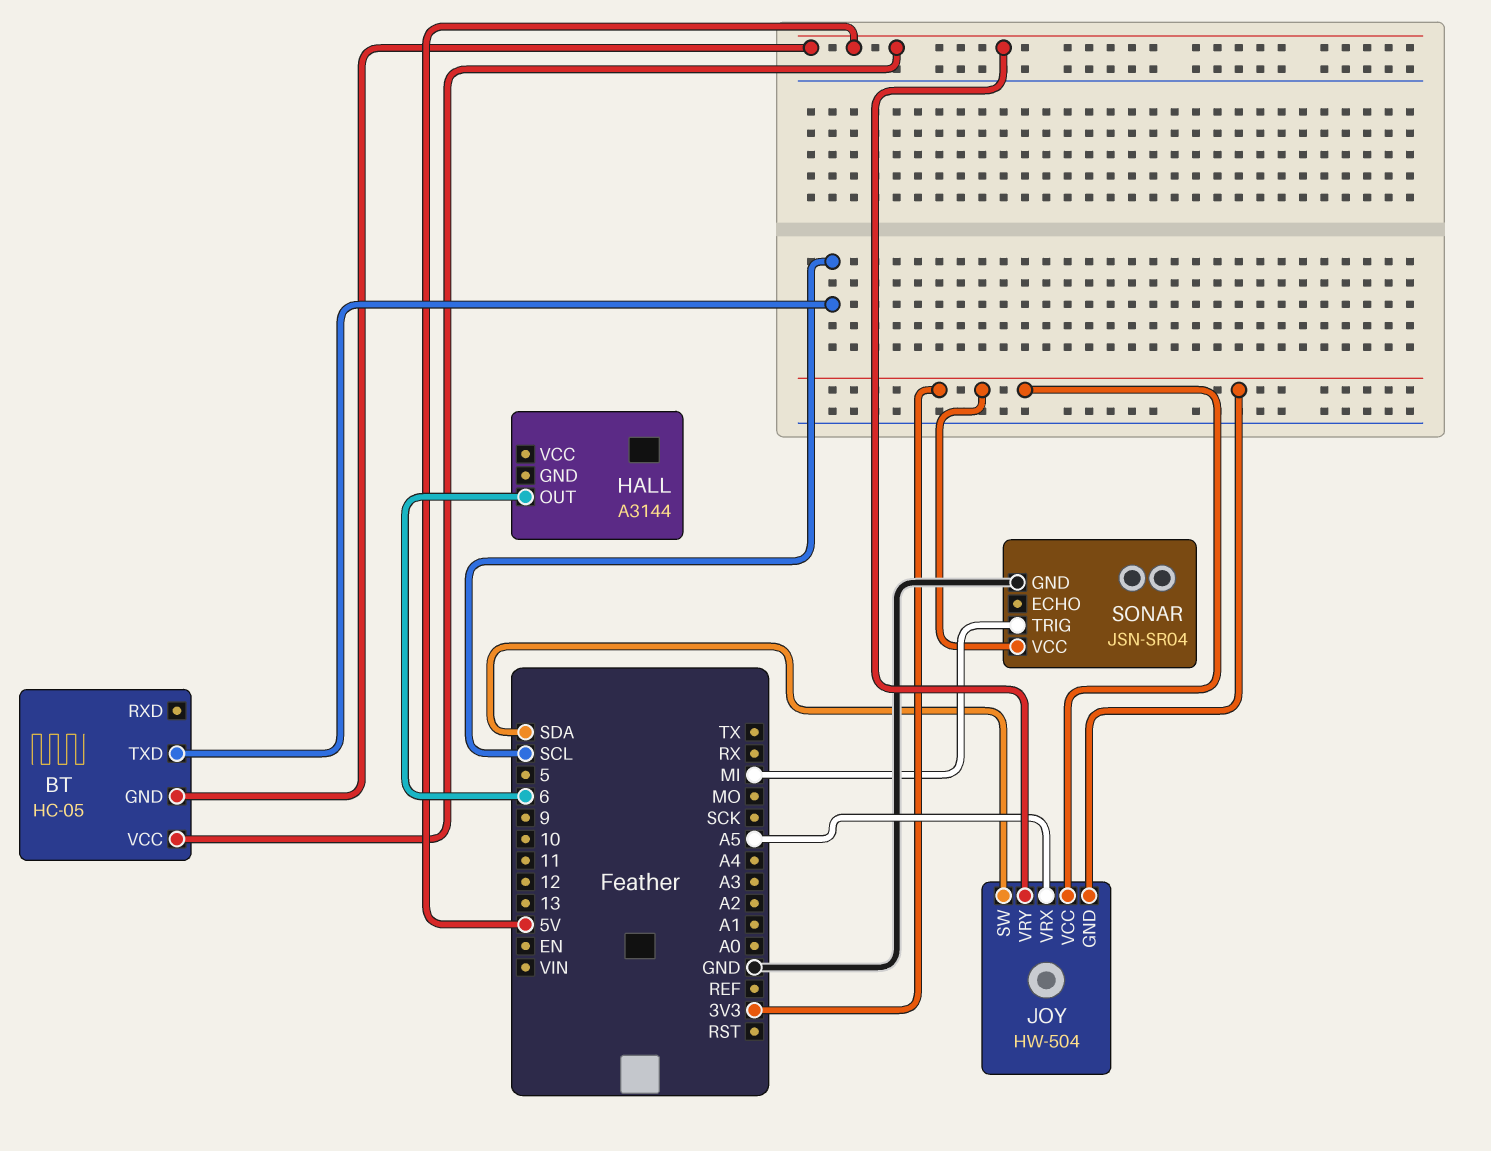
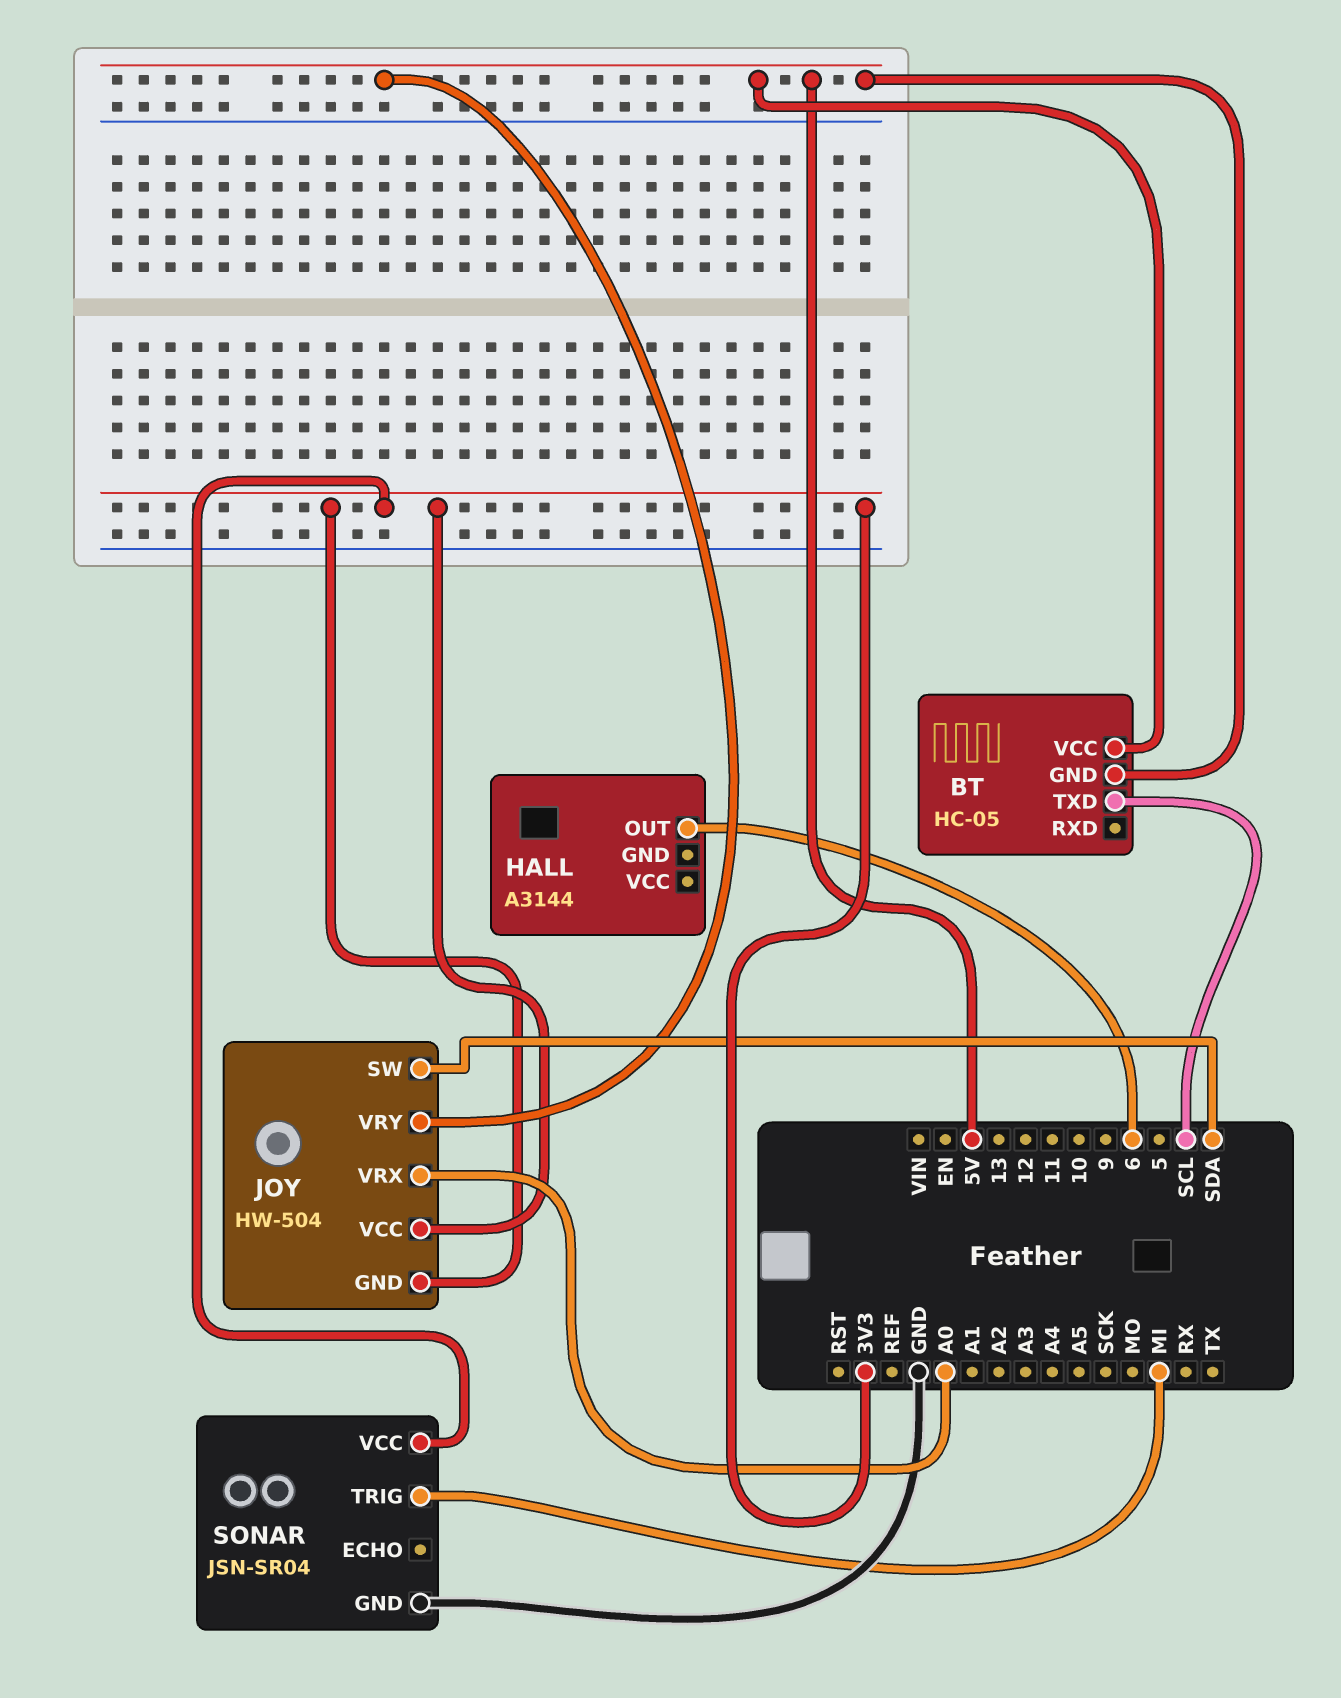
JOY pin VRX: A5 -> A0

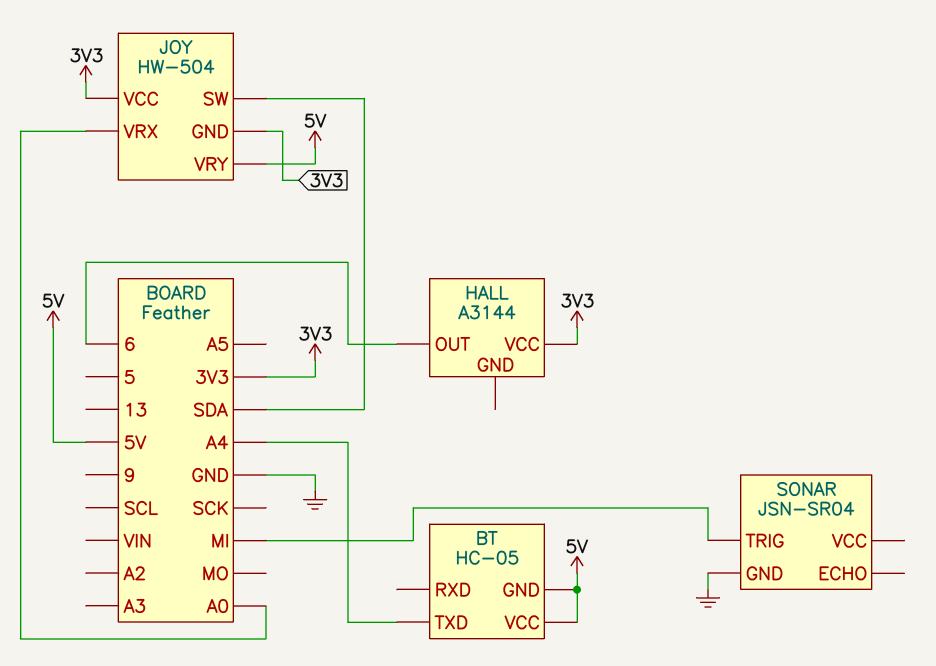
BT pin TXD: SCL -> A4
HALL pin VCC: none -> 3V3
SONAR pin VCC: 3V3 -> none

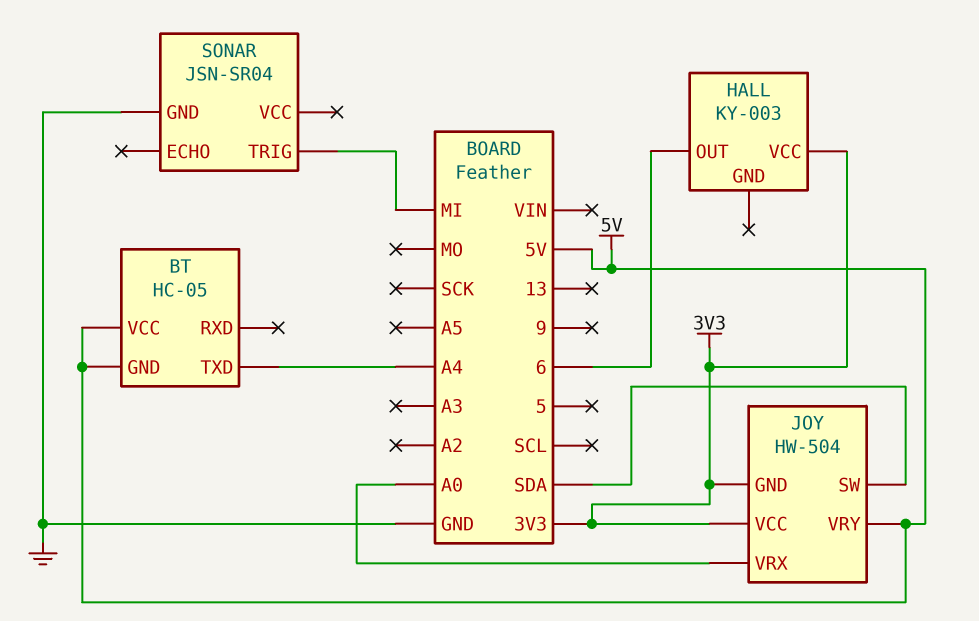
HALL: A3144 -> KY-003

